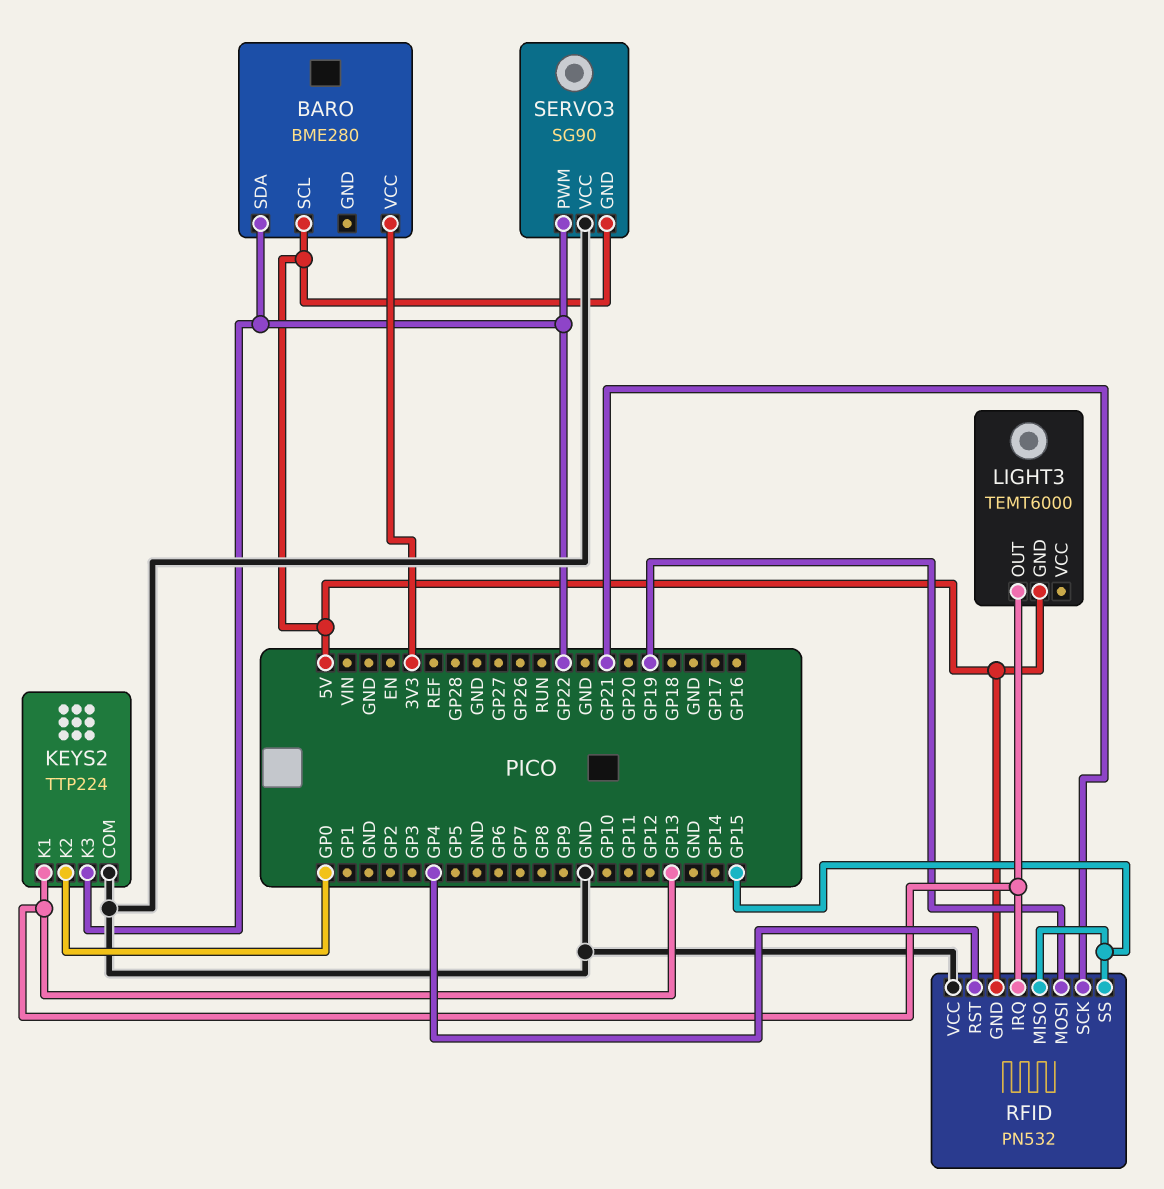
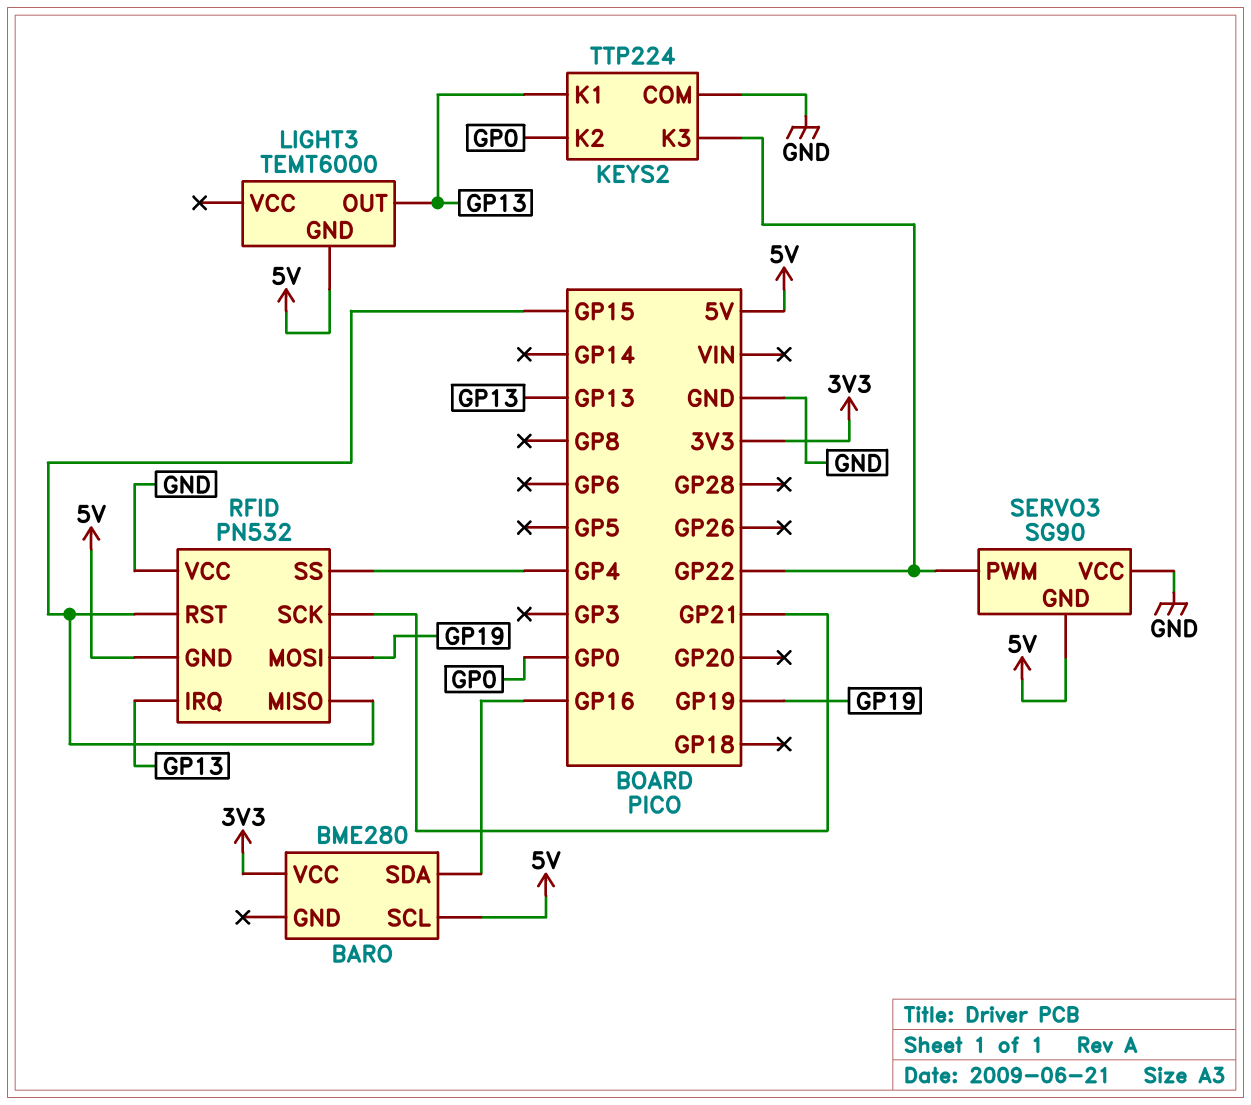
BARO pin SDA: GP22 -> GP16
RFID pin RST: GP4 -> GP15
RFID pin SS: GP15 -> GP4

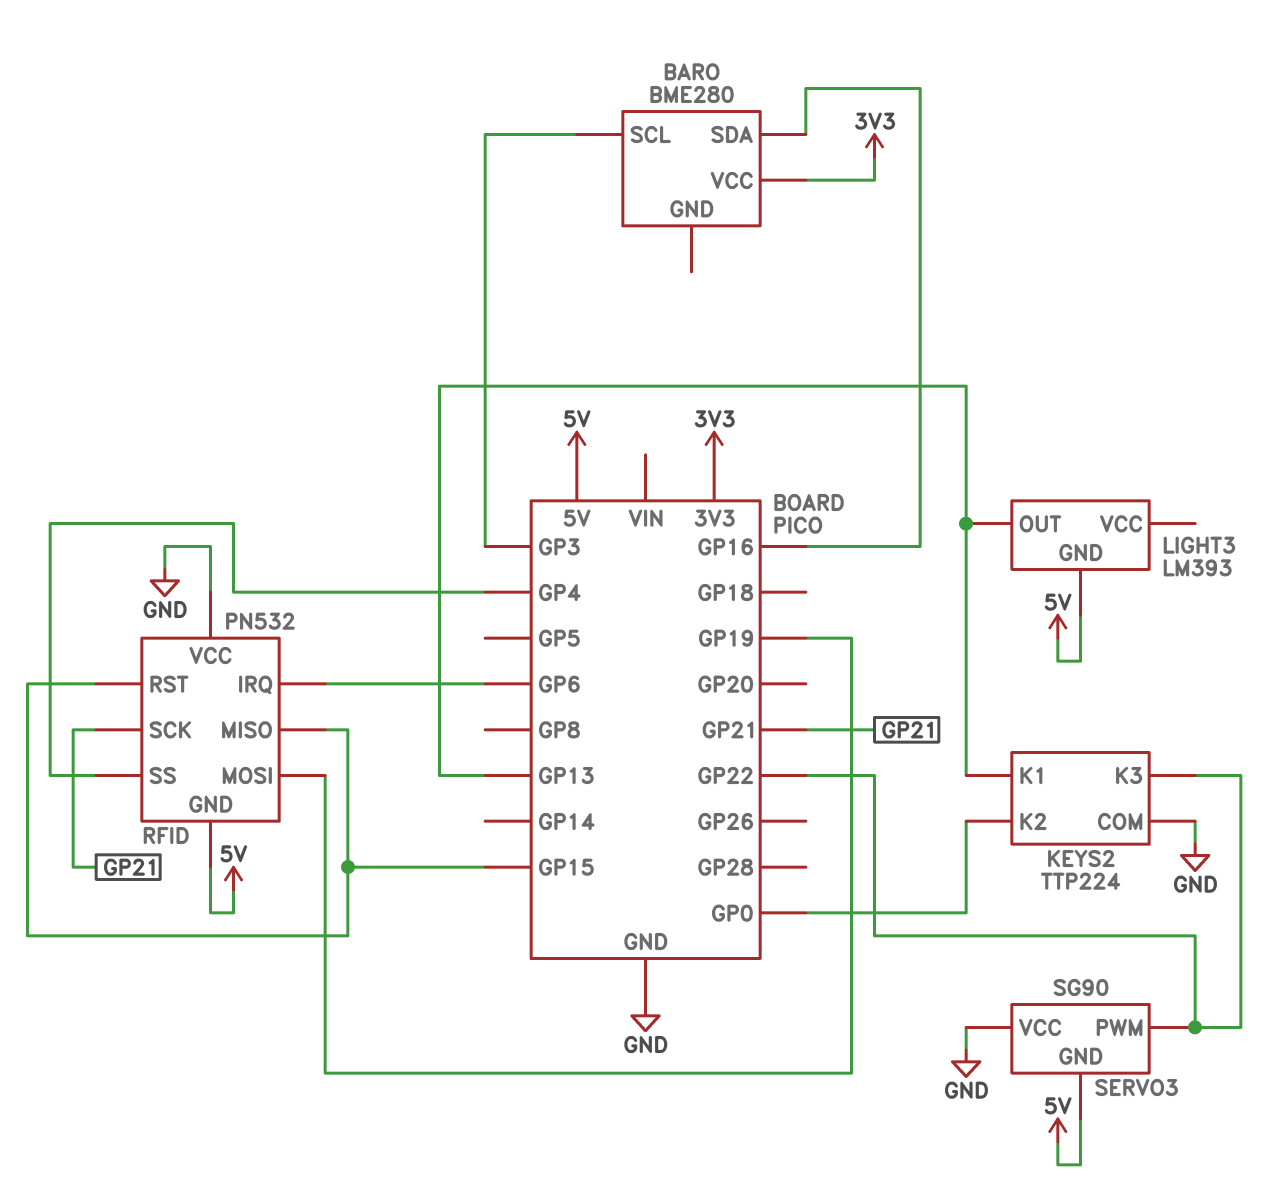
BARO pin SCL: 5V -> GP3
LIGHT3: TEMT6000 -> LM393
RFID pin IRQ: GP13 -> GP6

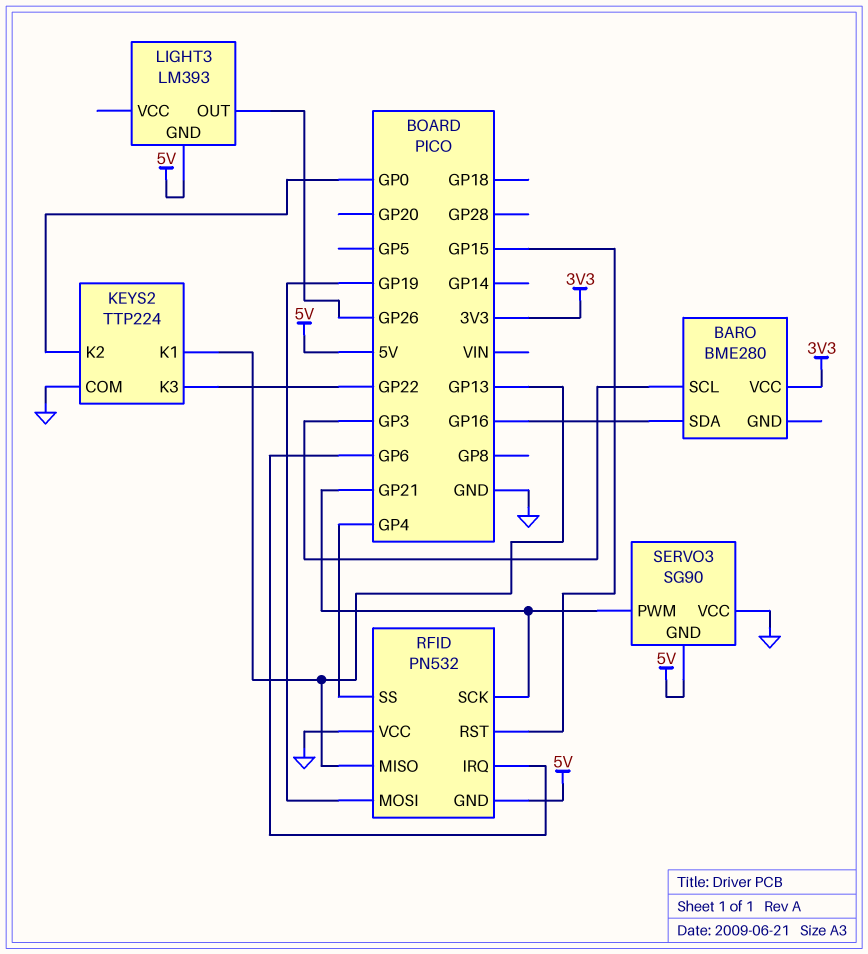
LIGHT3 pin OUT: GP13 -> GP26
RFID pin MISO: GP15 -> GP13
SERVO3 pin PWM: GP22 -> GP21

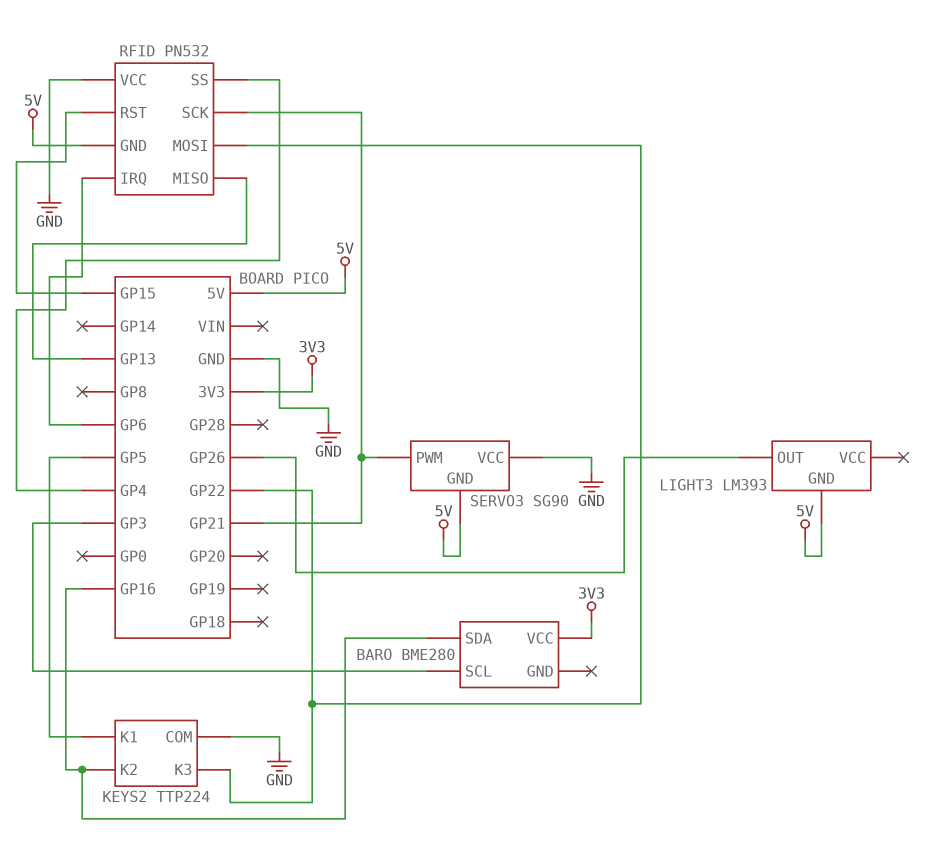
KEYS2 pin K1: GP13 -> GP5
KEYS2 pin K2: GP0 -> GP16
RFID pin MOSI: GP19 -> GP22

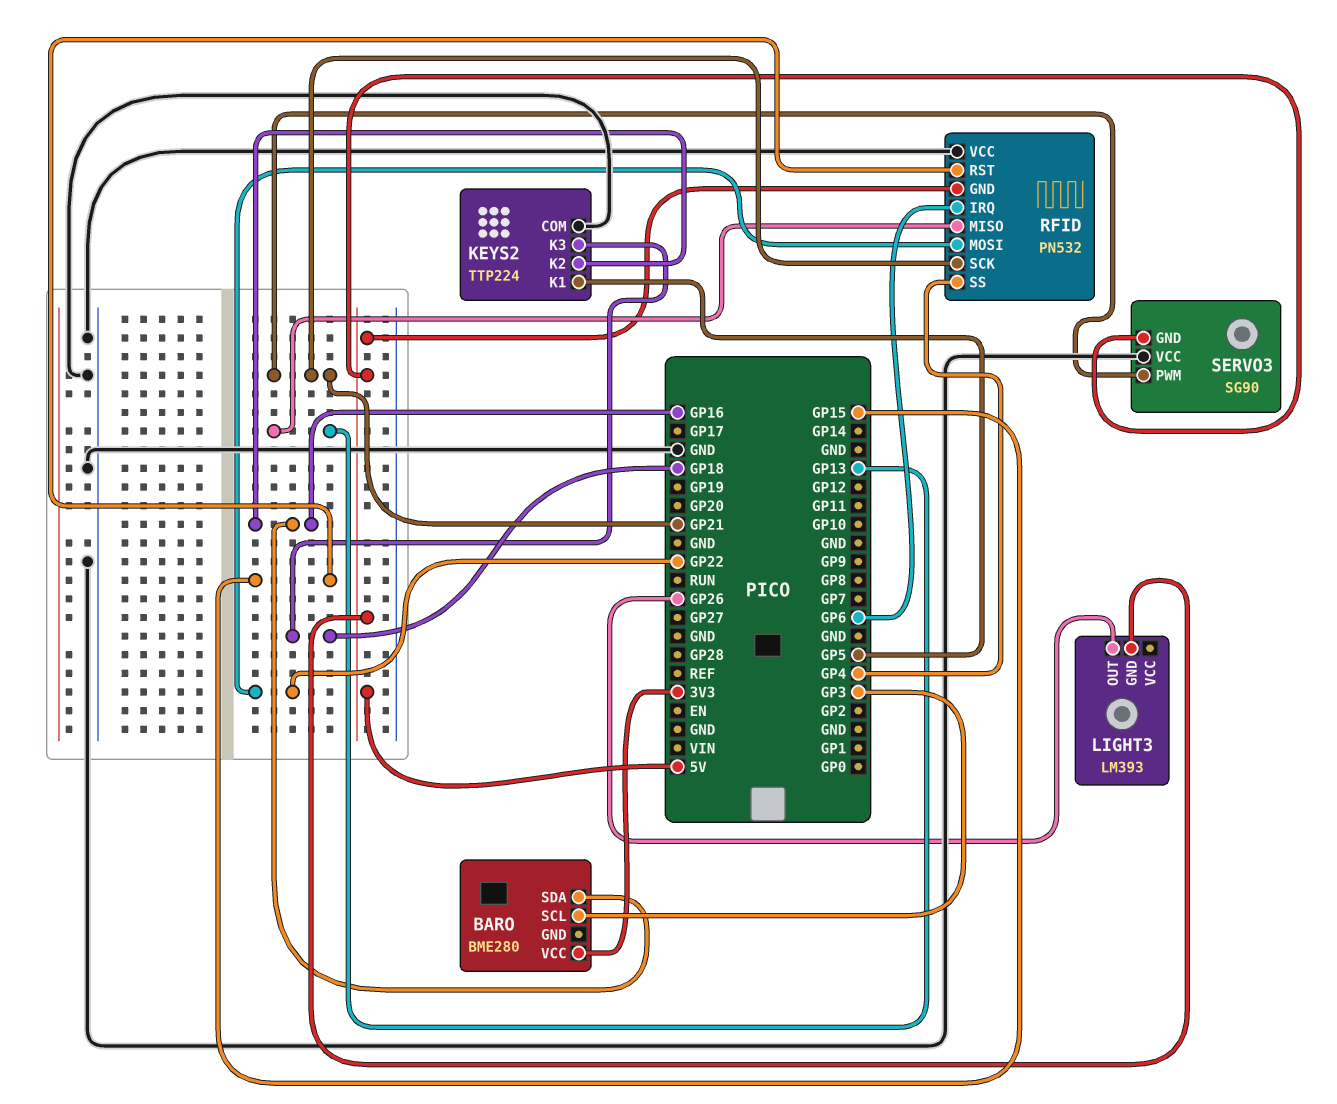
KEYS2 pin K3: GP22 -> GP18

